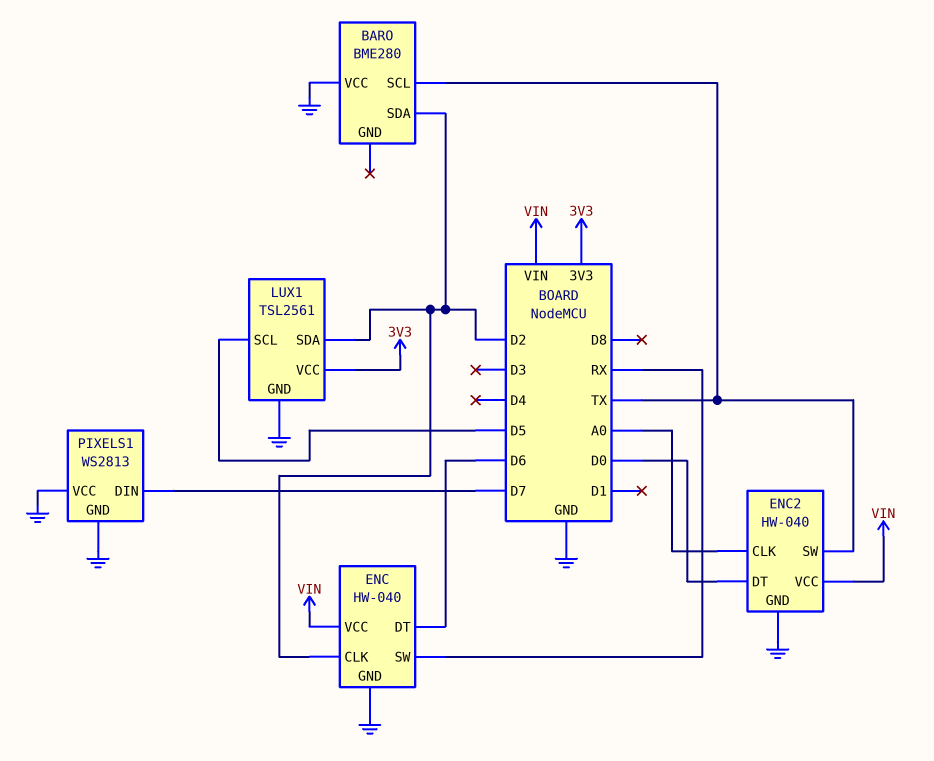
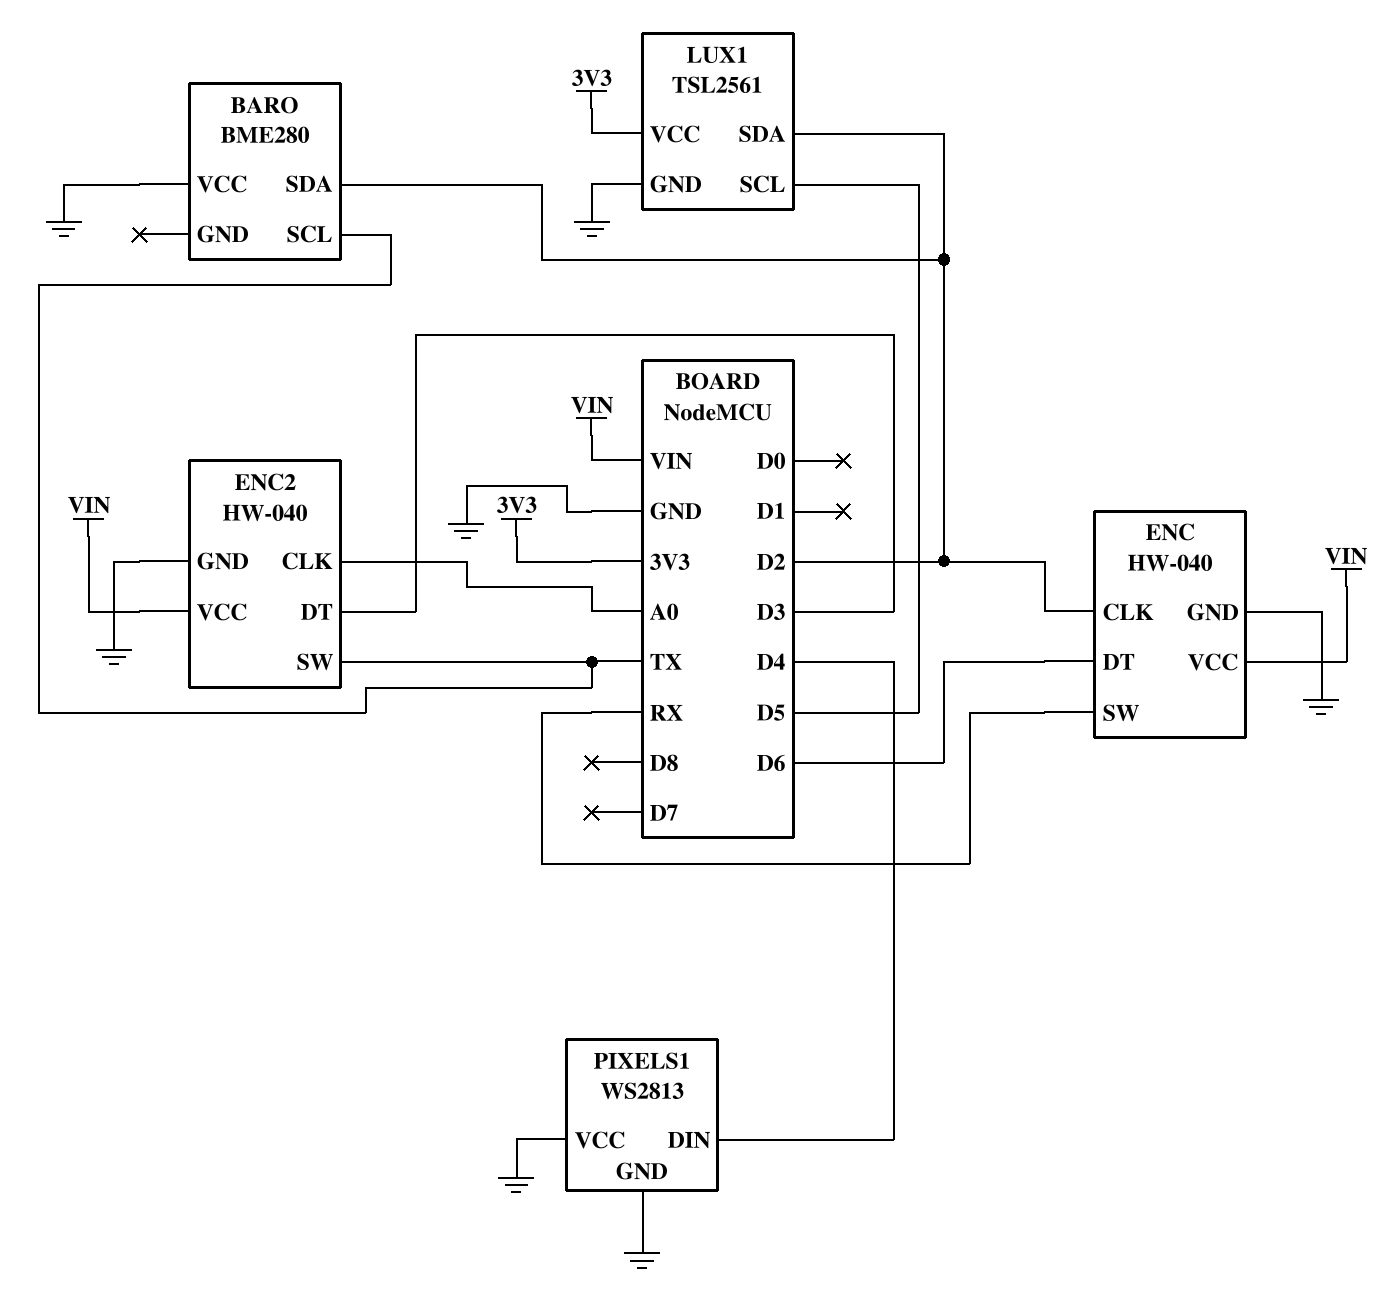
ENC2 pin DT: D0 -> D3
PIXELS1 pin DIN: D7 -> D4

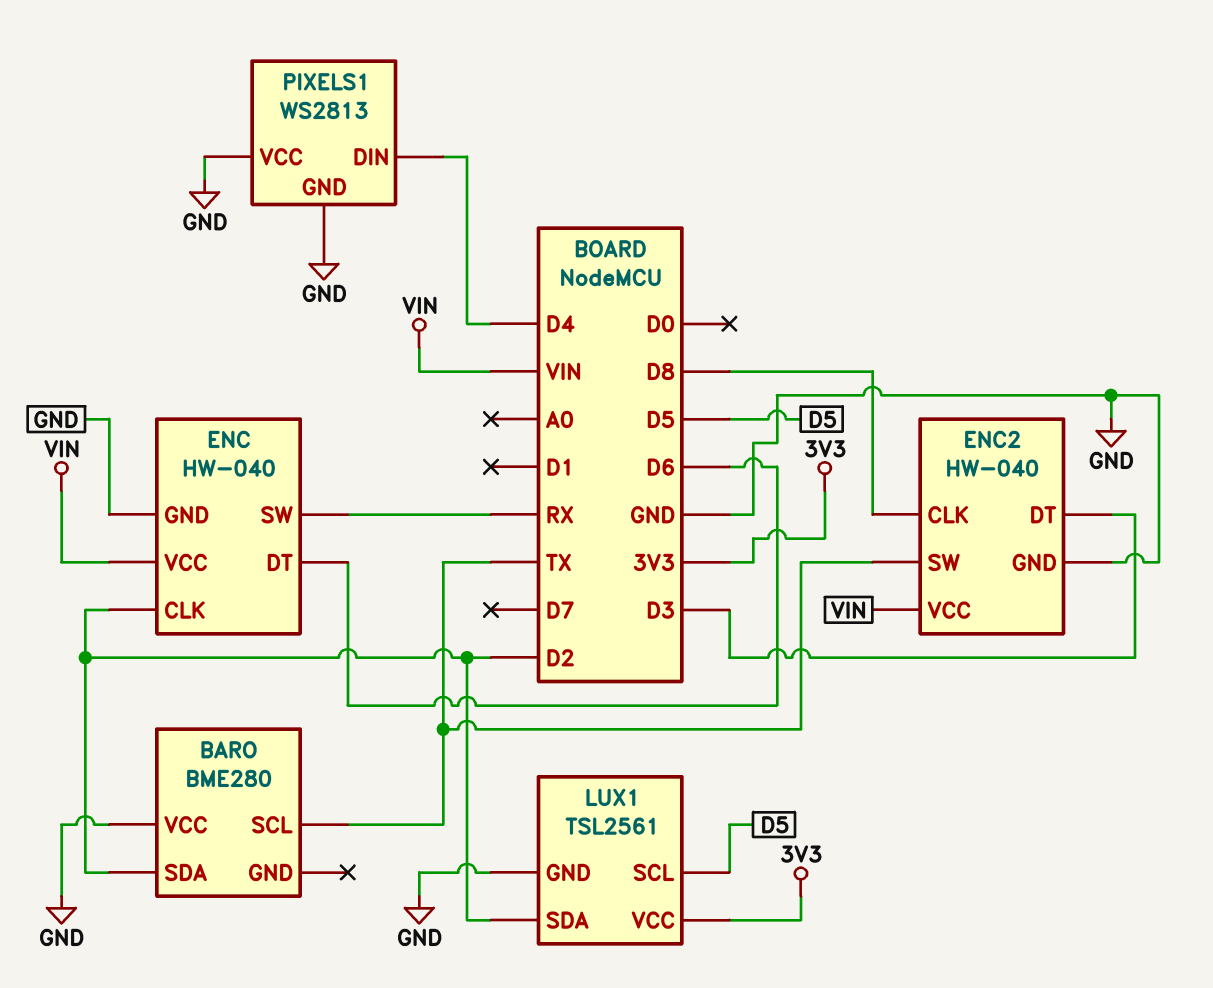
ENC2 pin CLK: A0 -> D8

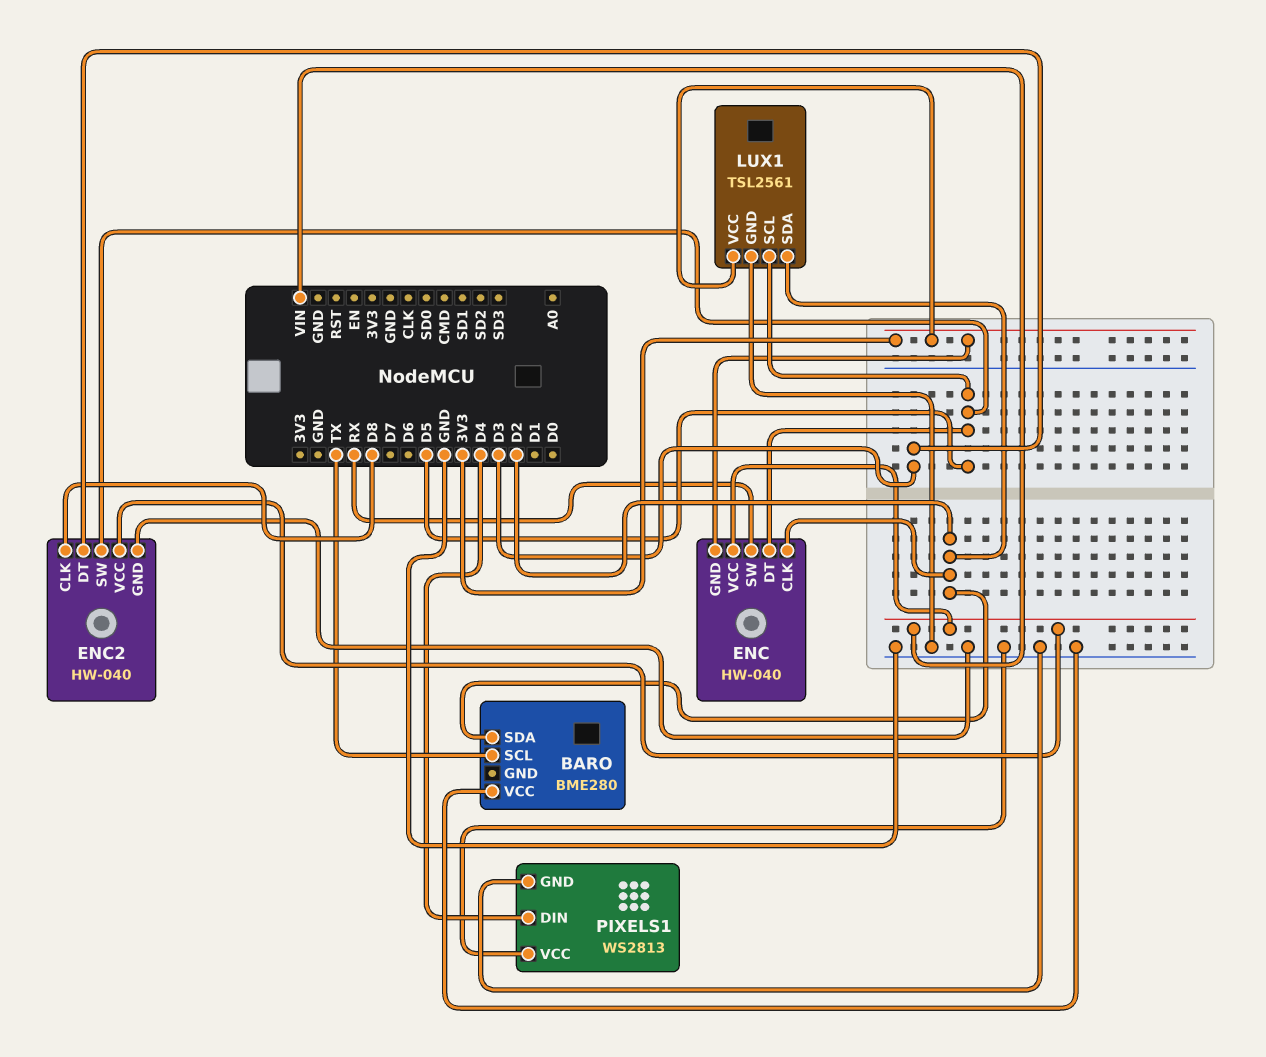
ENC pin DT: D6 -> D5
ENC pin GND: GND -> 3V3
ENC2 pin SW: TX -> D5

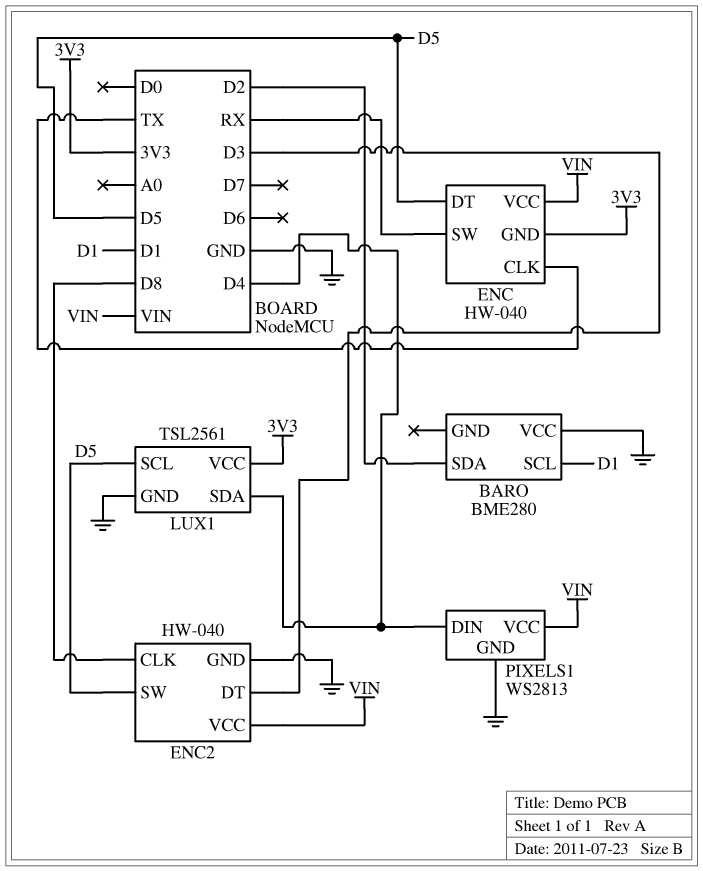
BARO pin SCL: TX -> D1
ENC pin CLK: D2 -> TX
LUX1 pin SDA: D2 -> D4
PIXELS1 pin VCC: GND -> VIN

